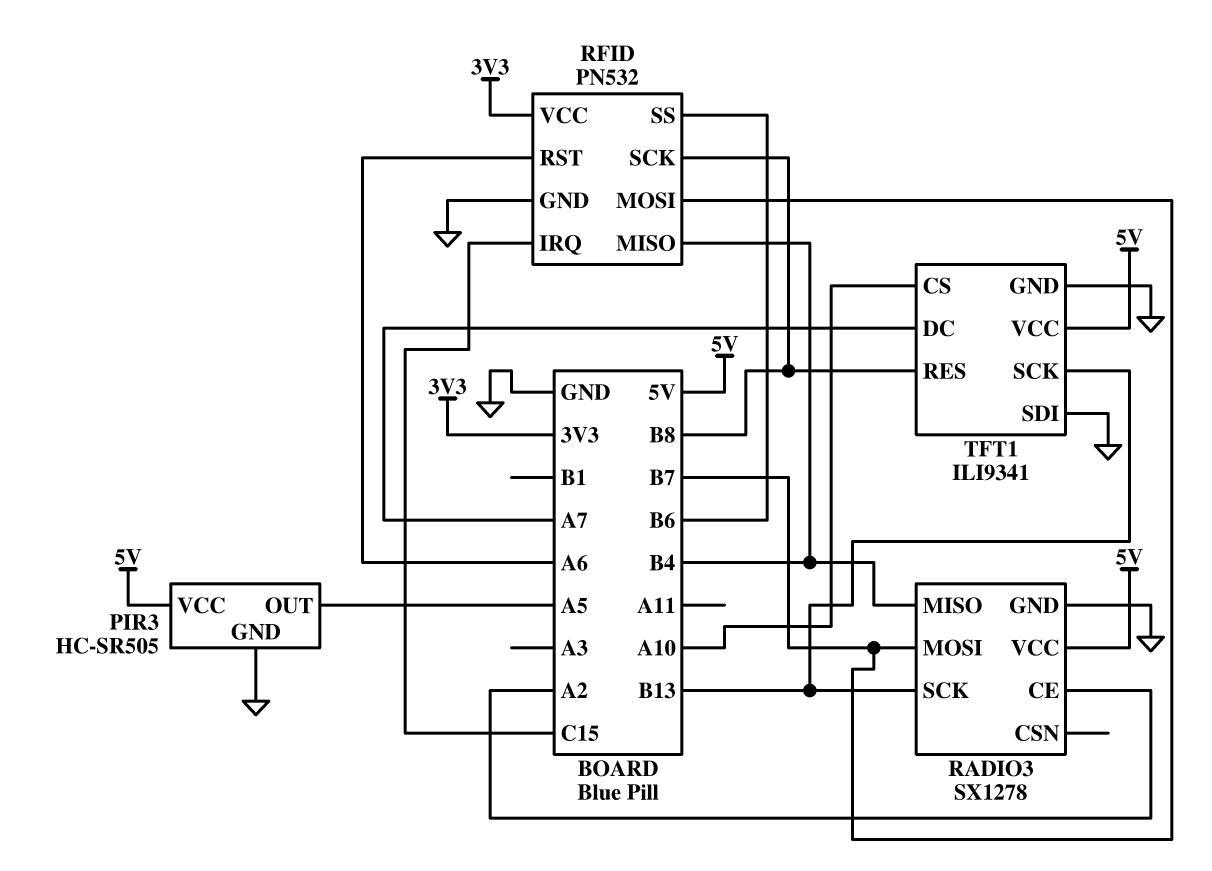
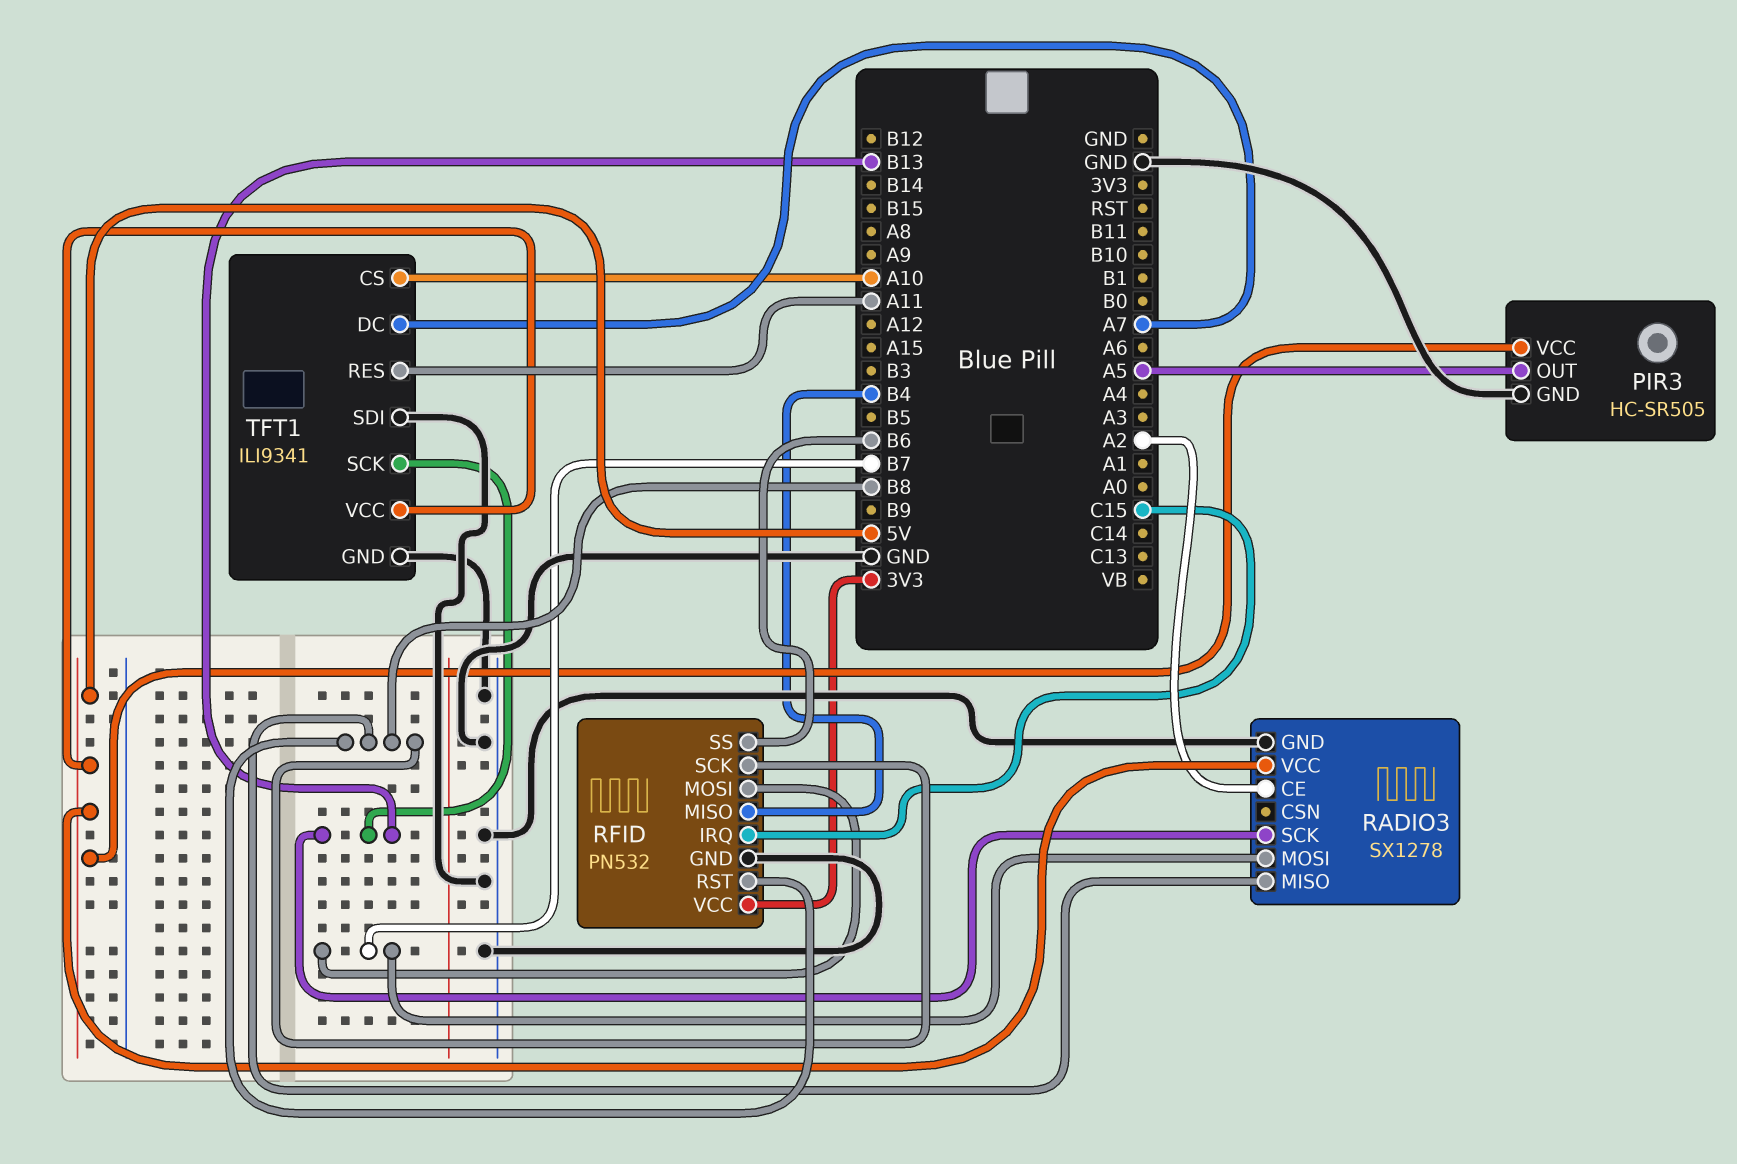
RADIO3 pin MISO: B4 -> B8
RFID pin RST: A6 -> B8
TFT1 pin RES: B8 -> A11

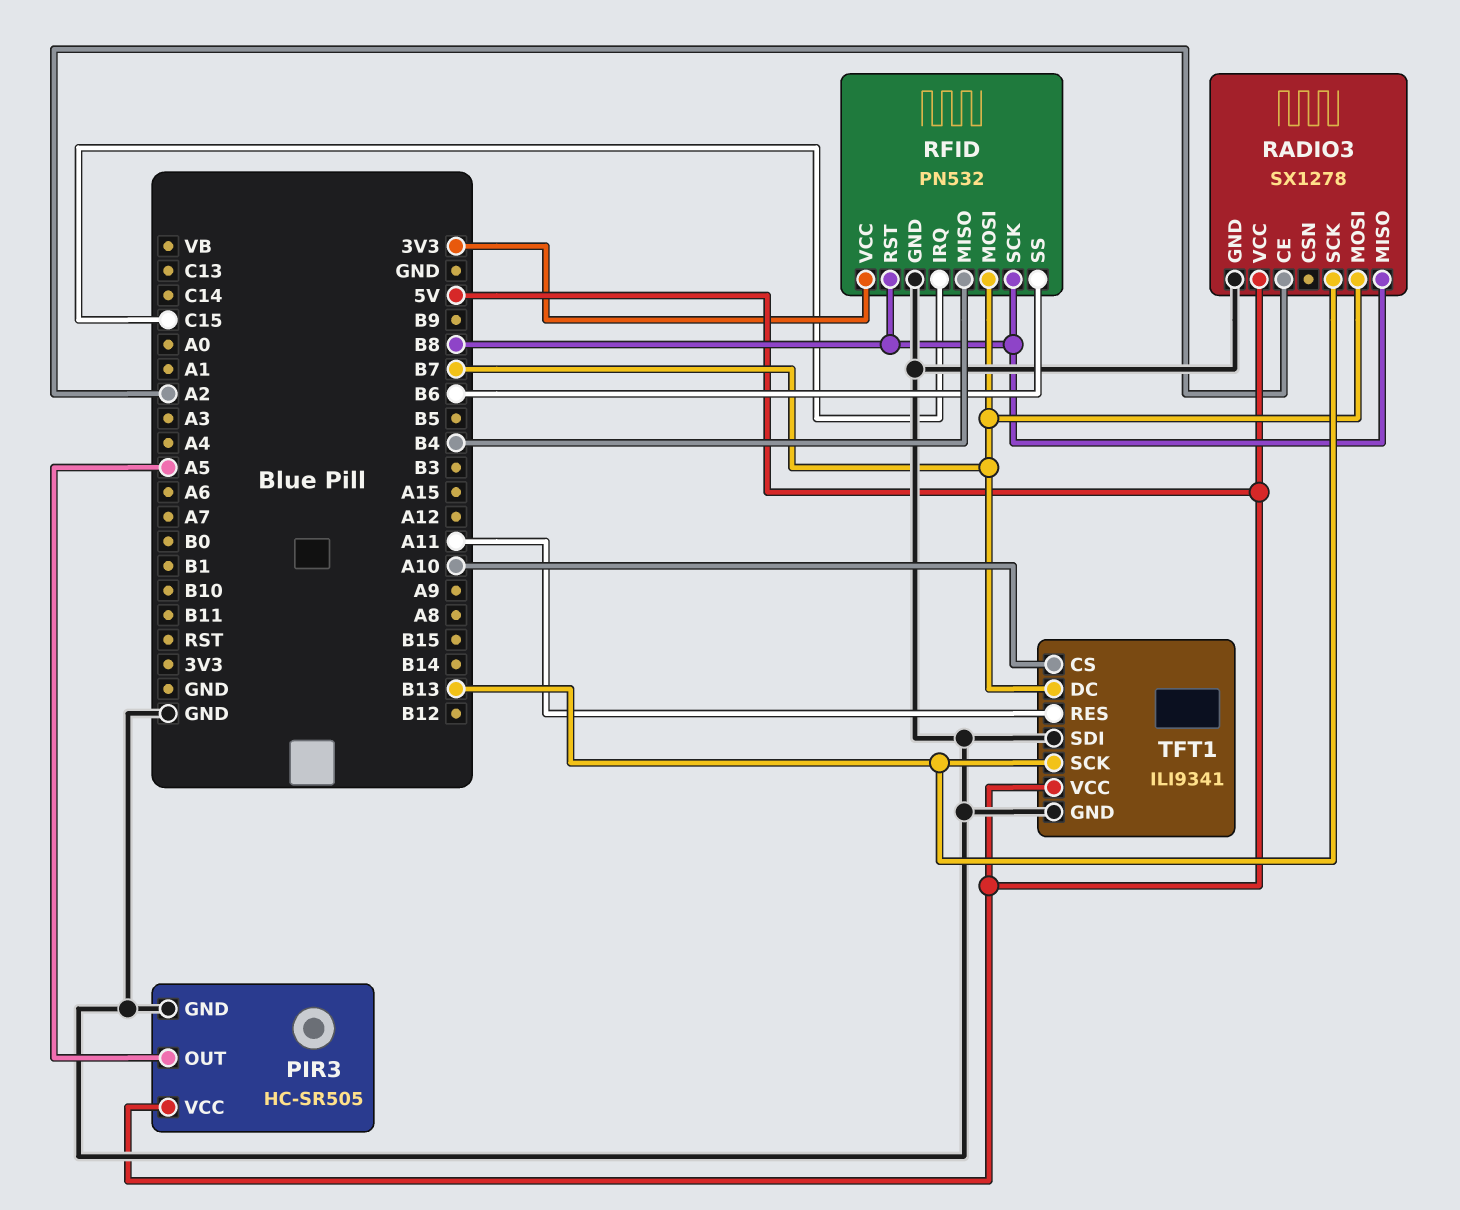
TFT1 pin DC: A7 -> B7

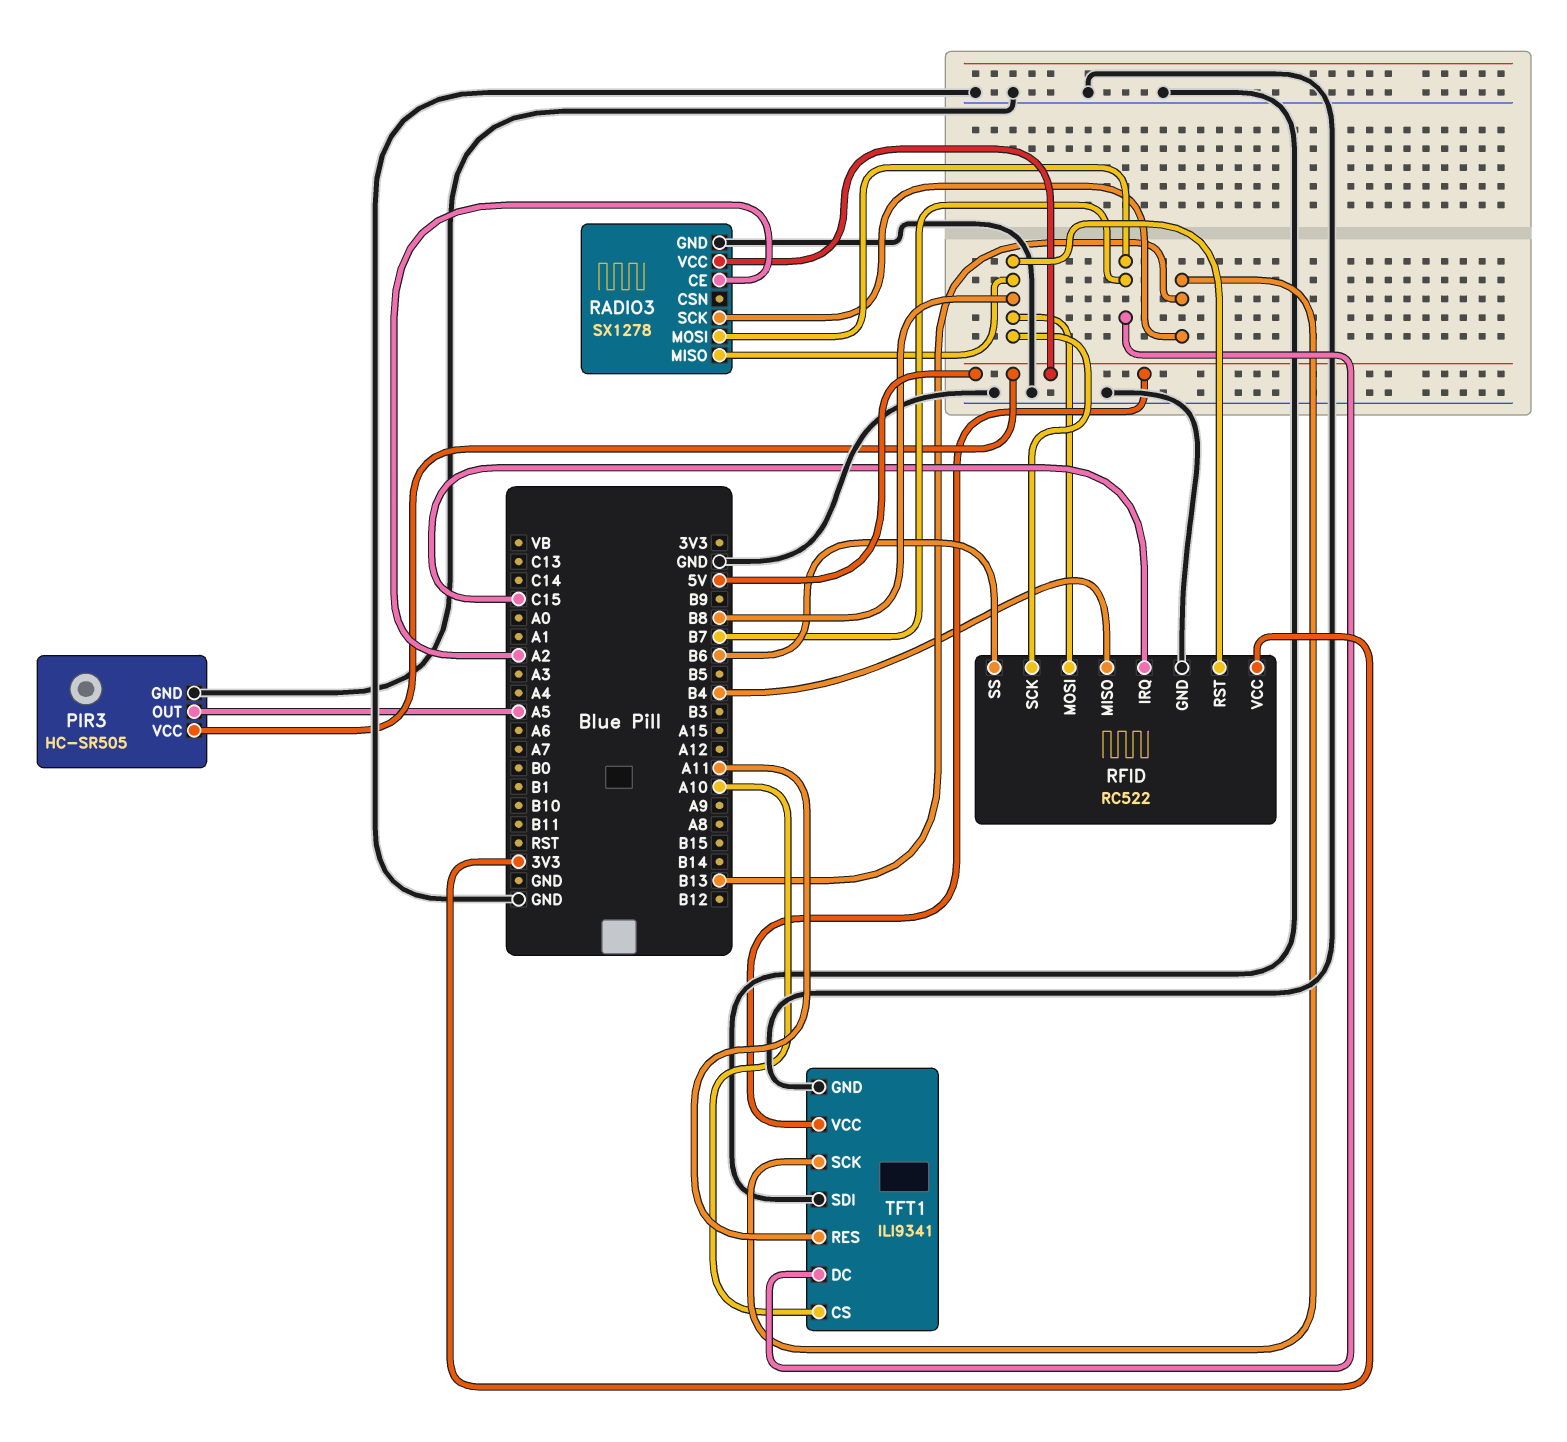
RFID: PN532 -> RC522
RFID pin MOSI: B7 -> B8

